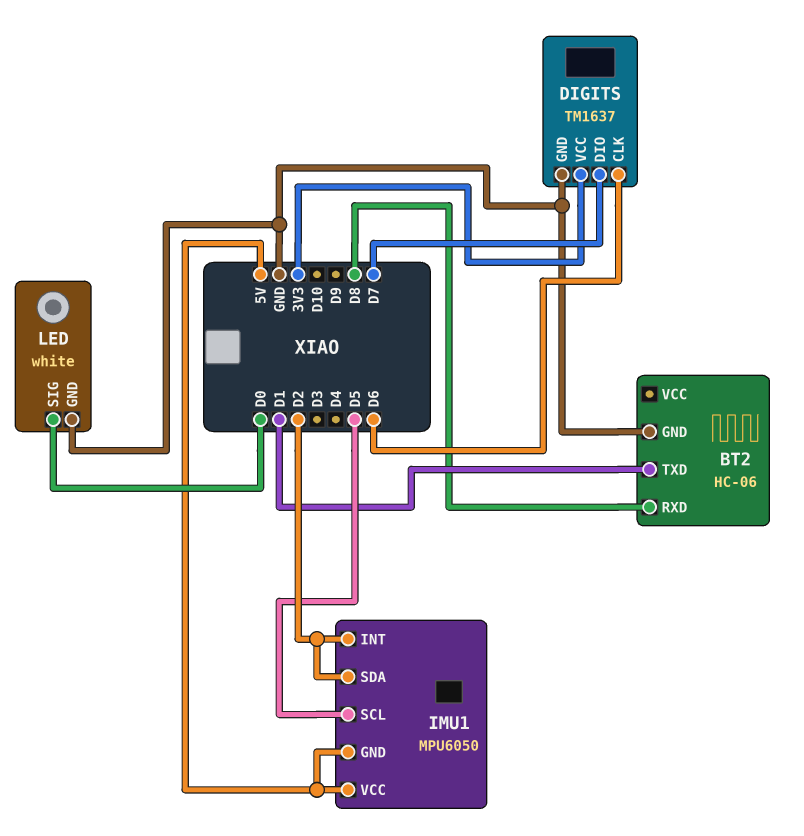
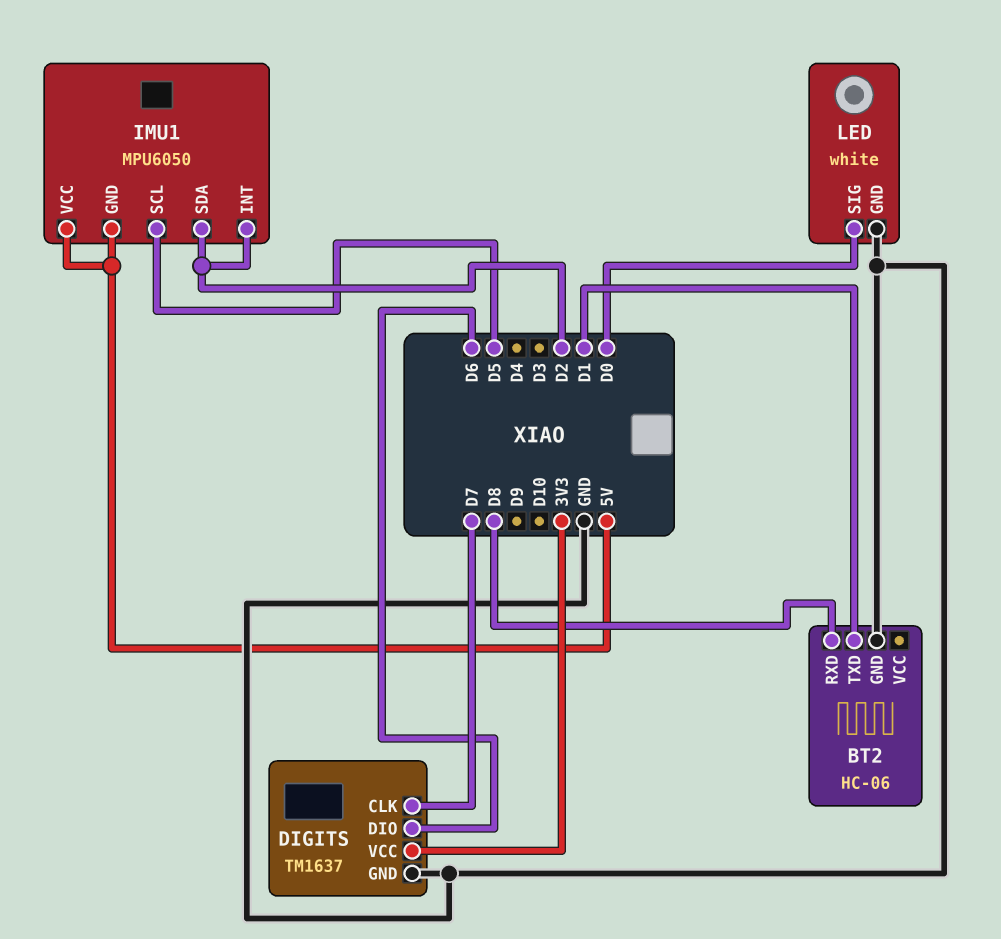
DIGITS pin CLK: D6 -> D7
DIGITS pin DIO: D7 -> D6

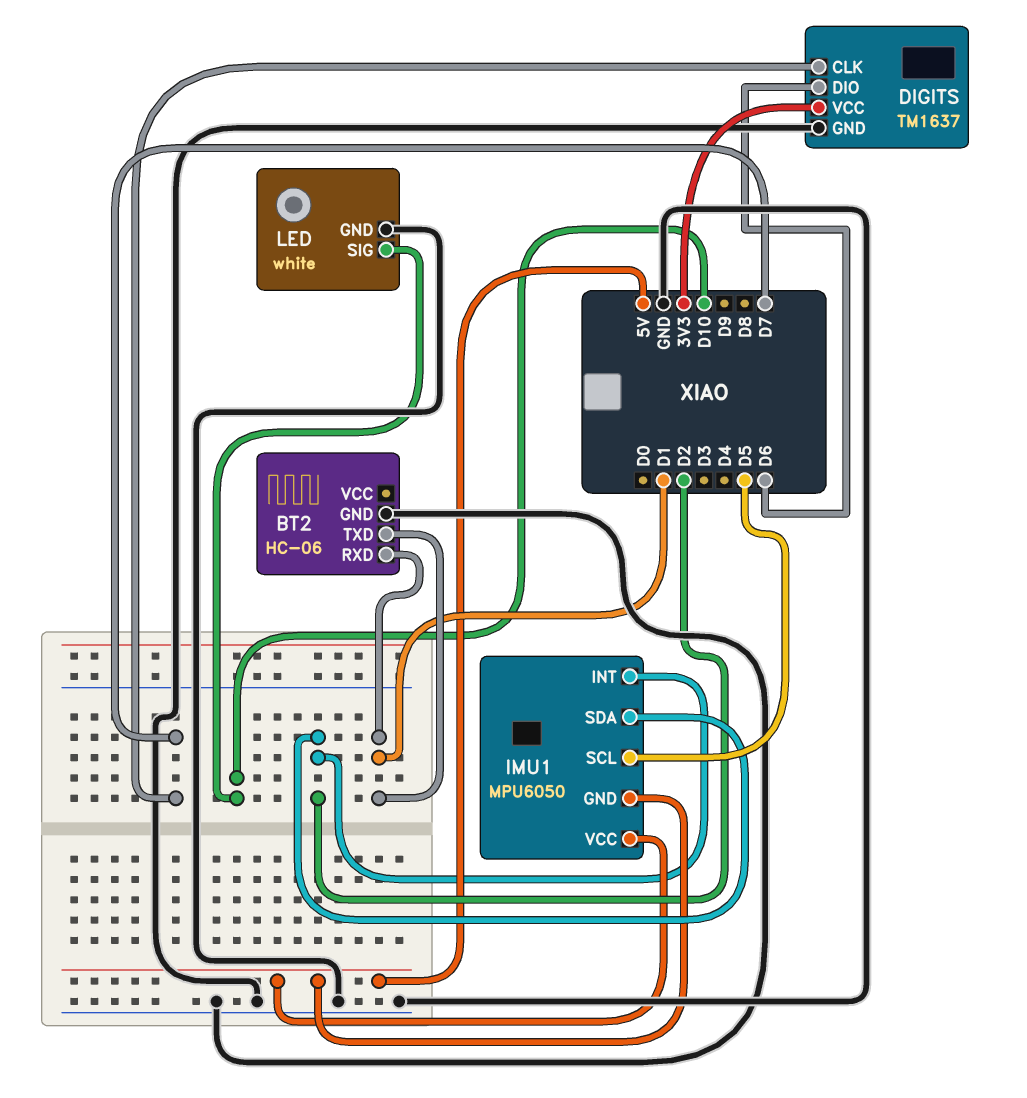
BT2 pin RXD: D8 -> D1
LED pin SIG: D0 -> D10

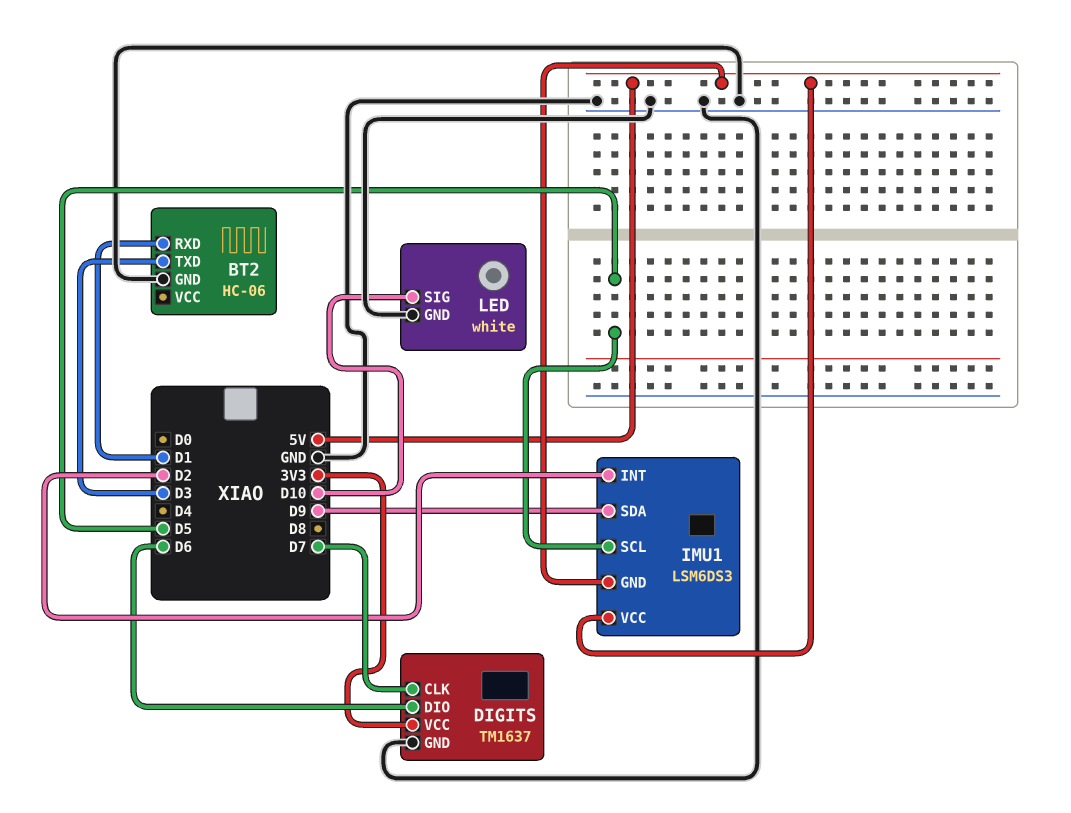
BT2 pin TXD: D1 -> D3
IMU1: MPU6050 -> LSM6DS3
IMU1 pin SDA: D2 -> D9

